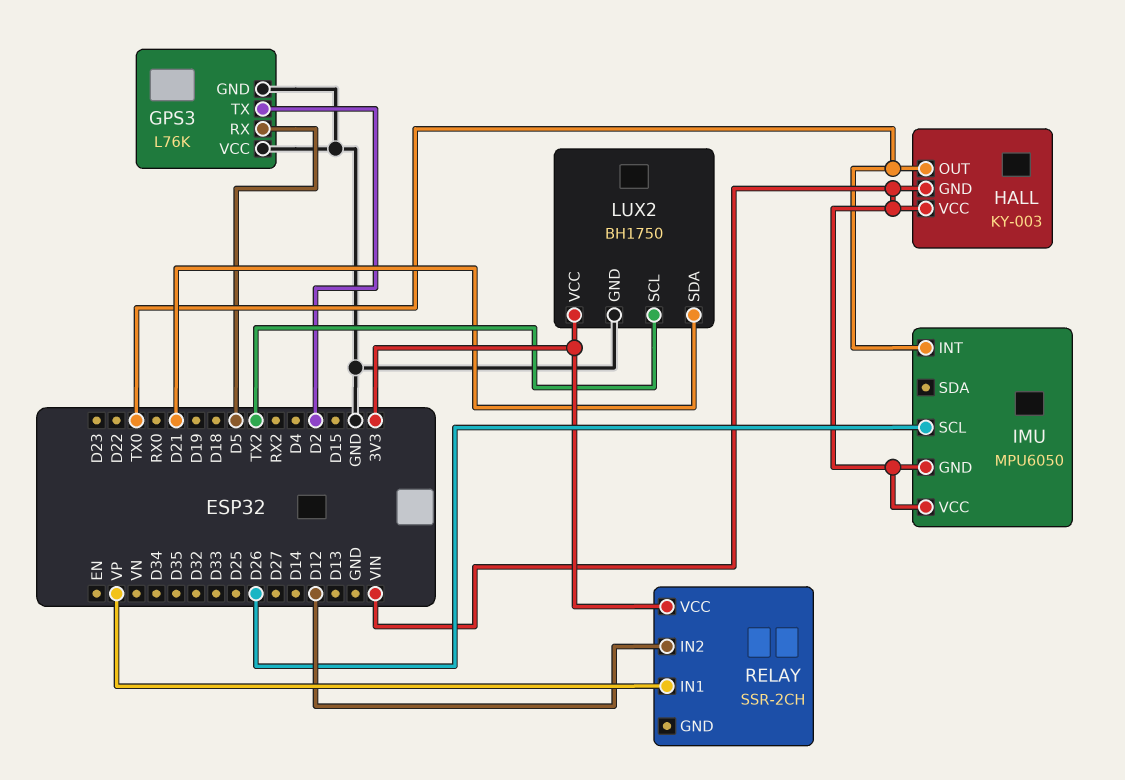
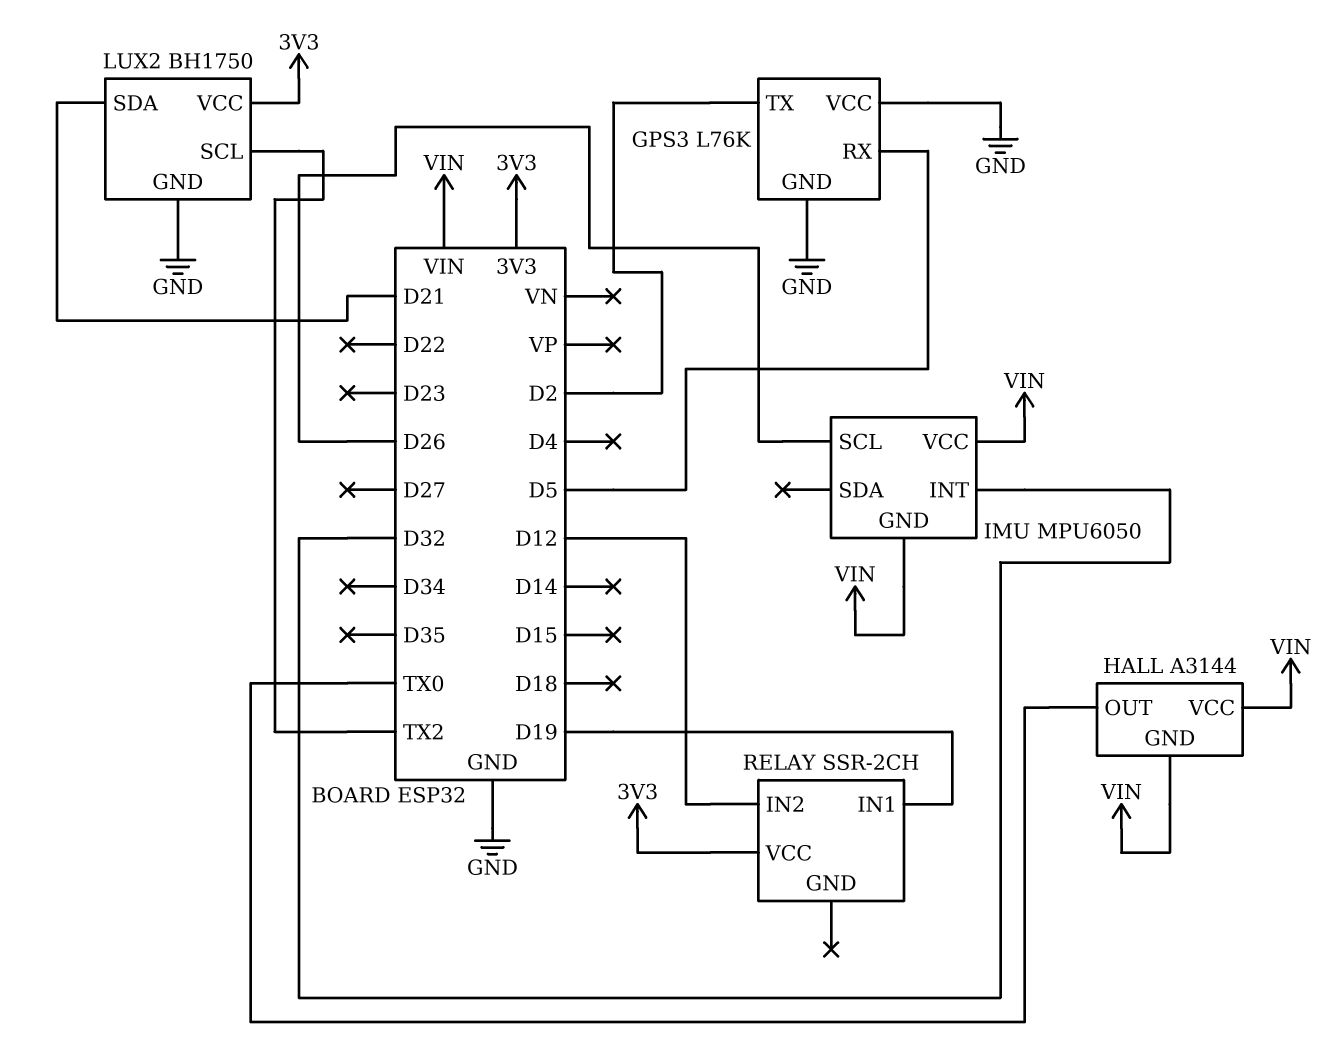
HALL: KY-003 -> A3144
IMU pin INT: TX0 -> D32
RELAY pin IN1: VP -> D19

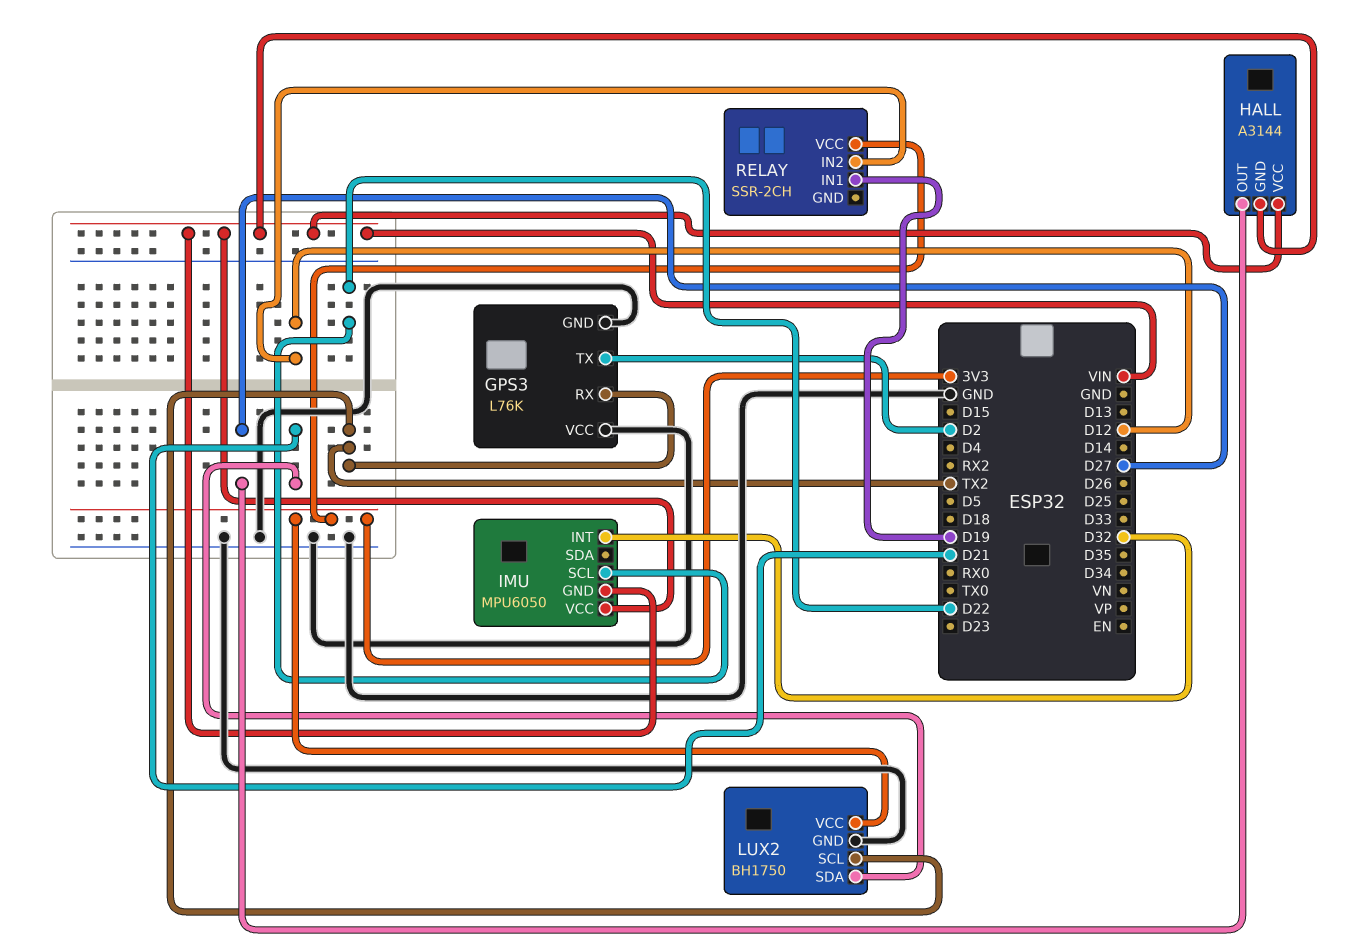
GPS3 pin RX: D5 -> TX2
HALL pin OUT: TX0 -> D27
IMU pin SCL: D26 -> D22

